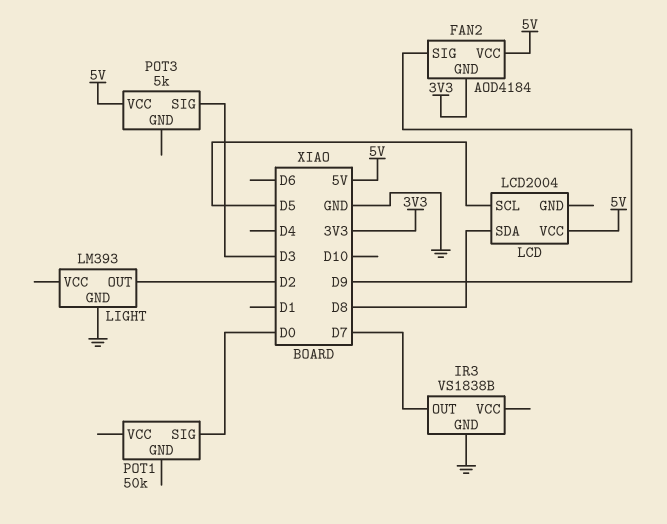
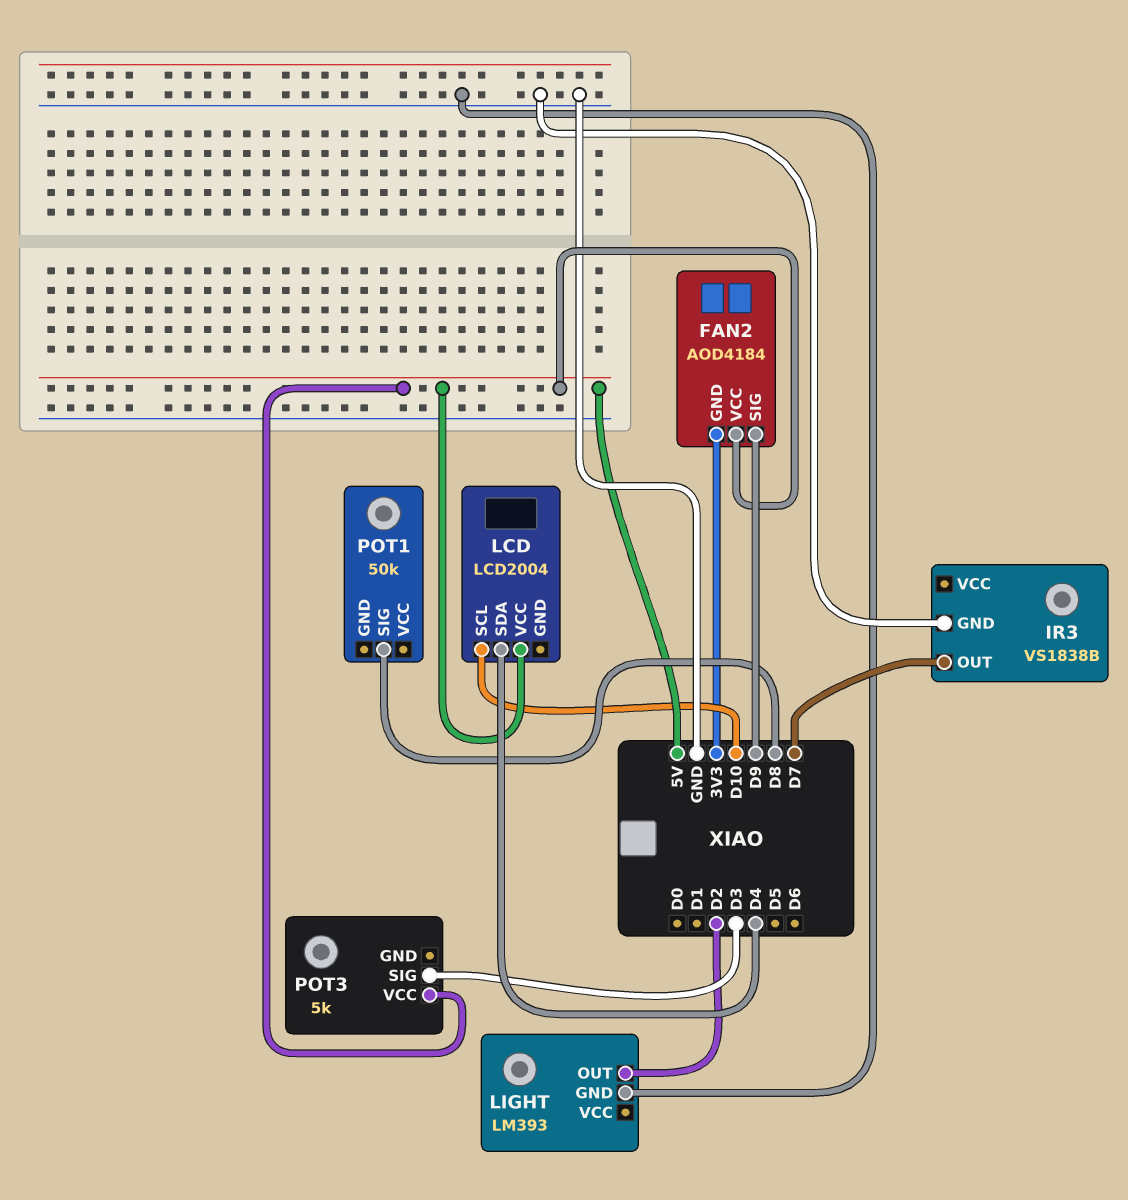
LCD pin SCL: D5 -> D10
LCD pin SDA: D8 -> D4
POT1 pin SIG: D0 -> D8

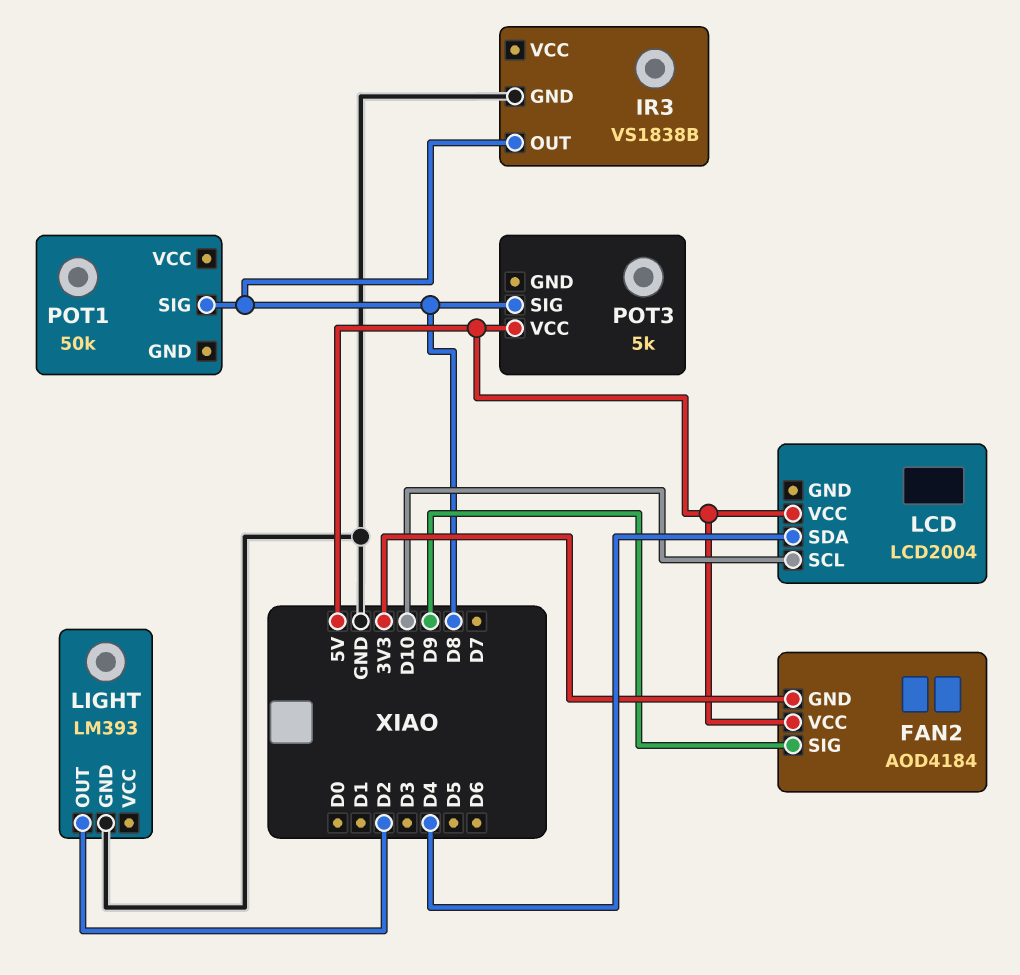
IR3 pin OUT: D7 -> D8
POT3 pin SIG: D3 -> D8

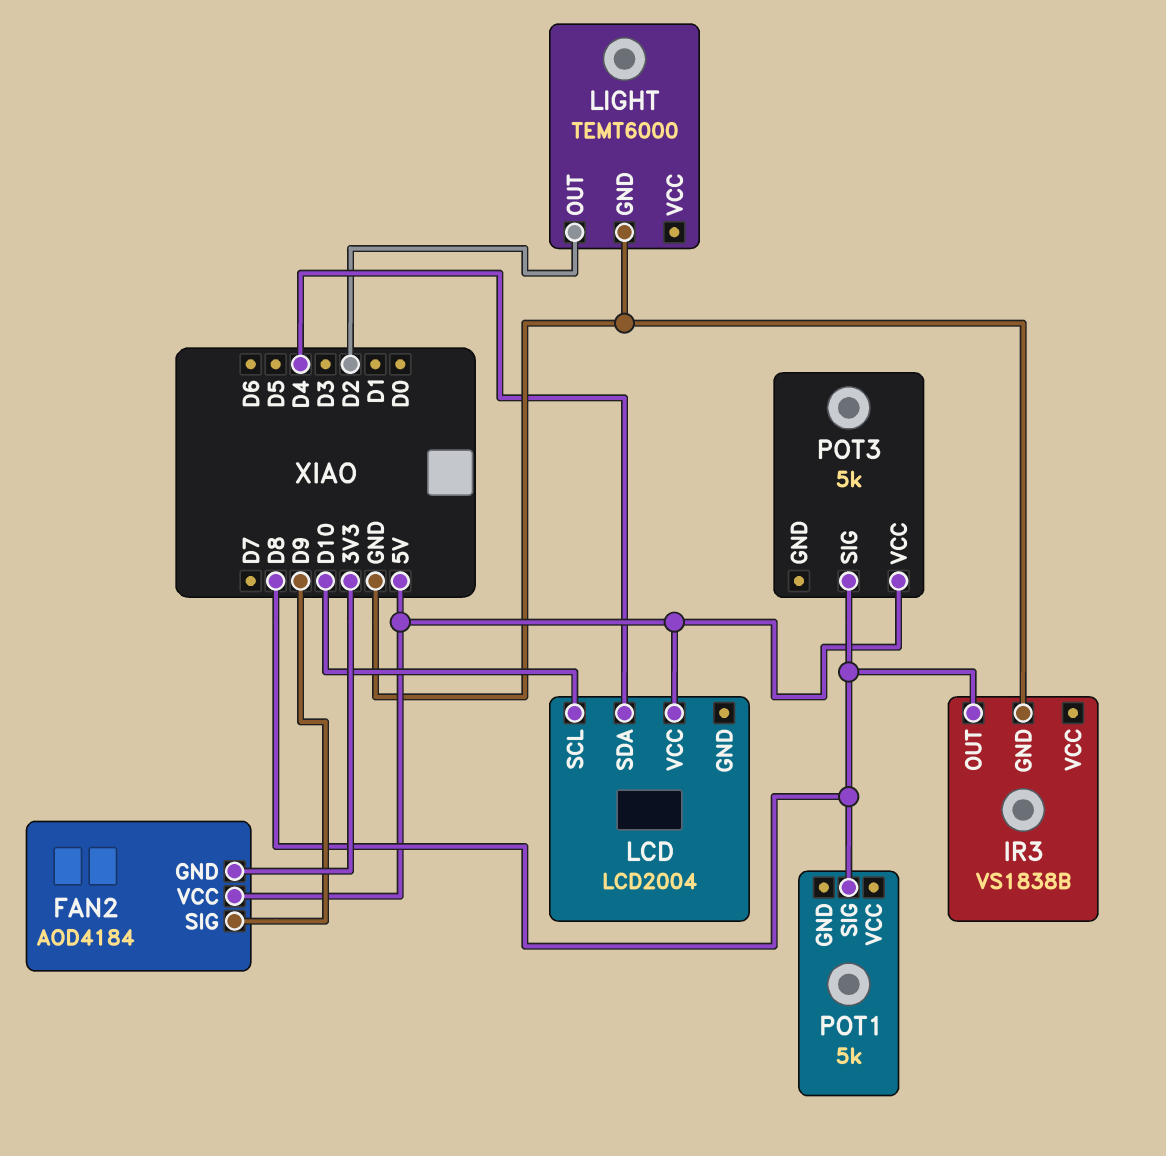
LIGHT: LM393 -> TEMT6000
POT1: 50k -> 5k

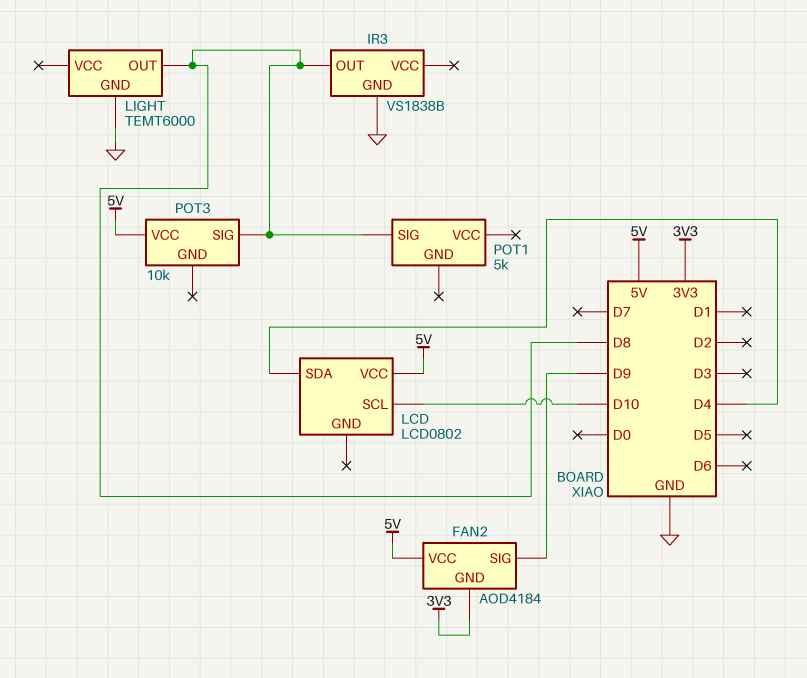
LCD: LCD2004 -> LCD0802
LIGHT pin OUT: D2 -> D8
POT3: 5k -> 10k

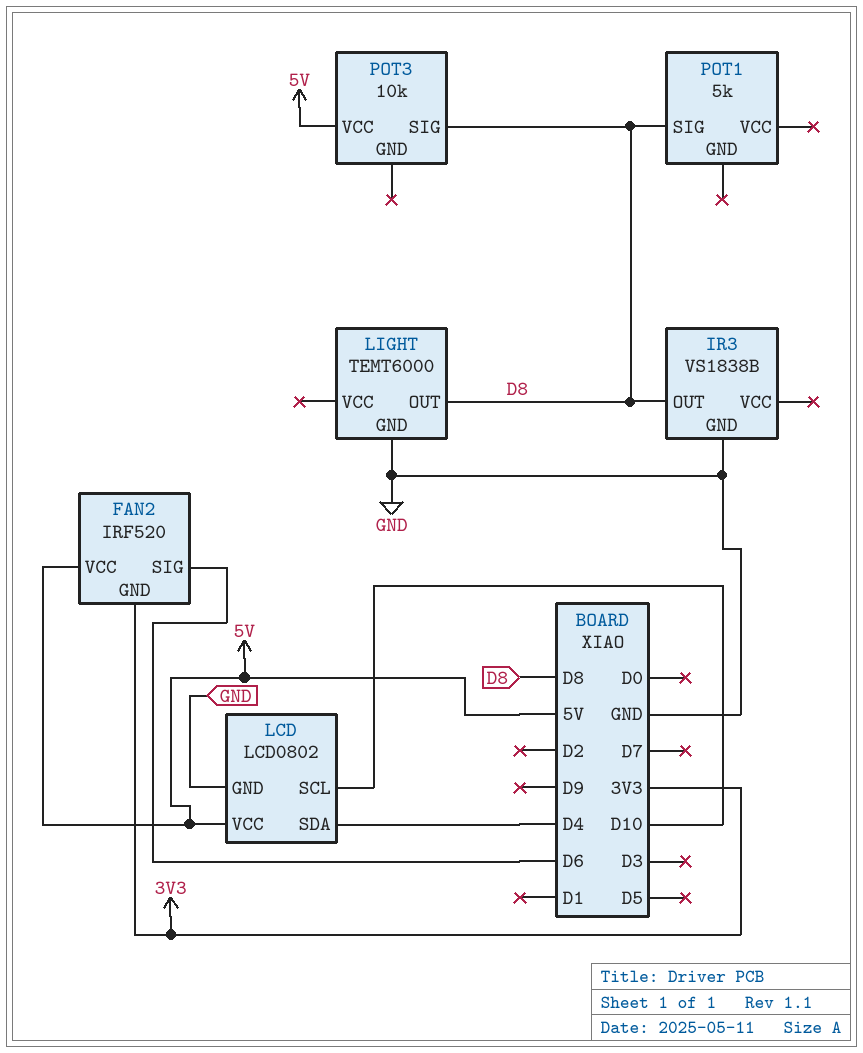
FAN2: AOD4184 -> IRF520
FAN2 pin SIG: D9 -> D6
LCD pin GND: none -> GND

